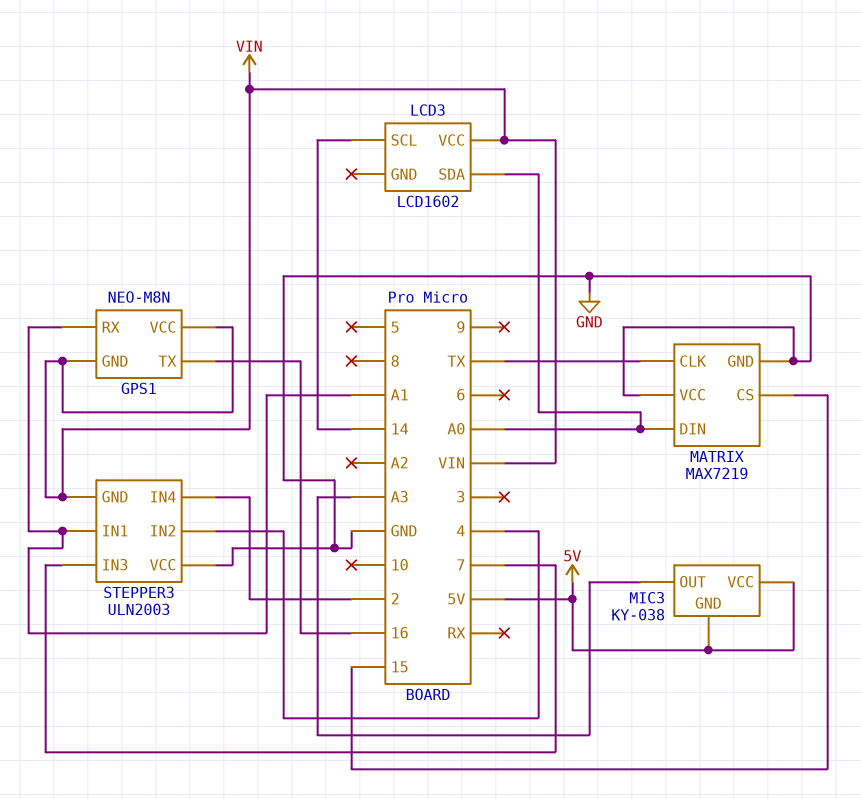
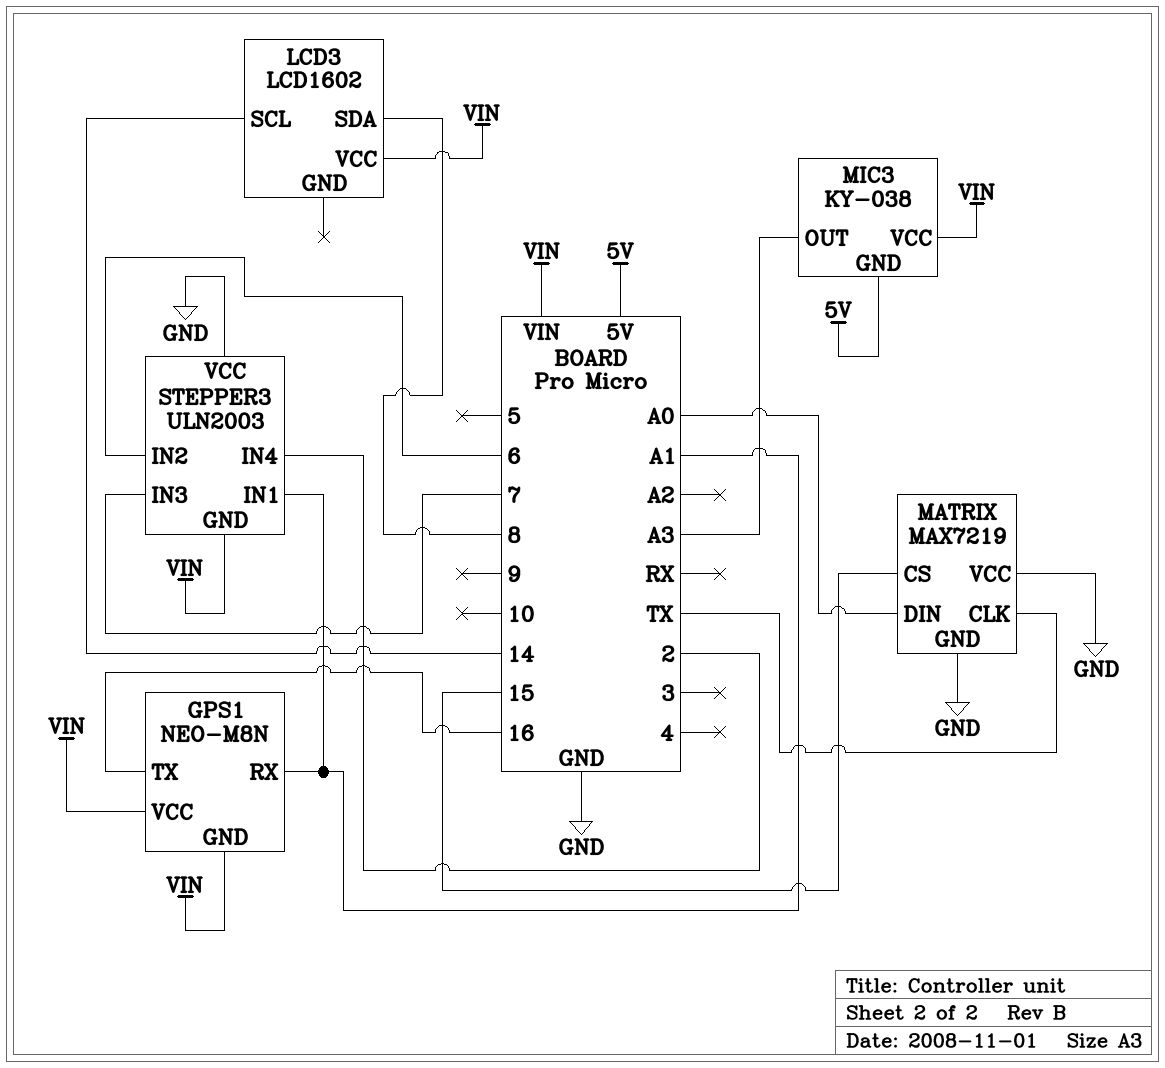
LCD3 pin SDA: A0 -> 8
MIC3 pin VCC: 5V -> VIN
STEPPER3 pin IN2: 4 -> 6

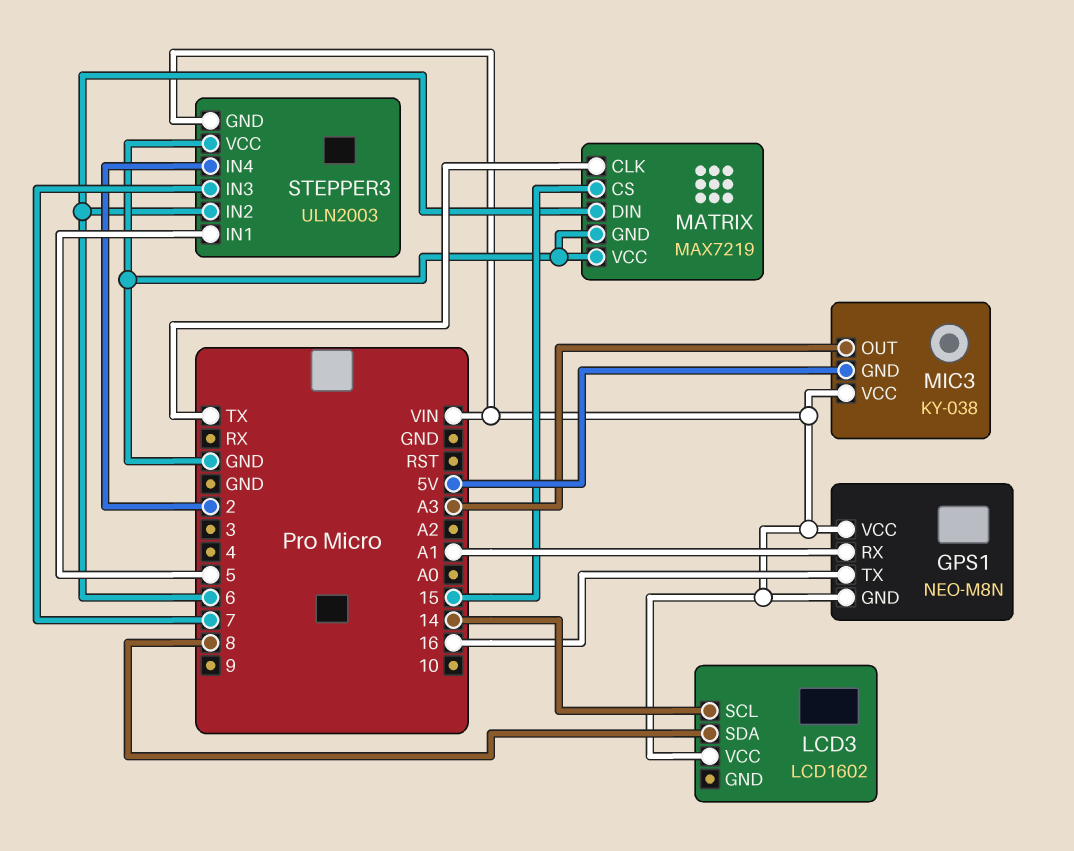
MATRIX pin DIN: A0 -> 6
STEPPER3 pin IN1: A1 -> 5

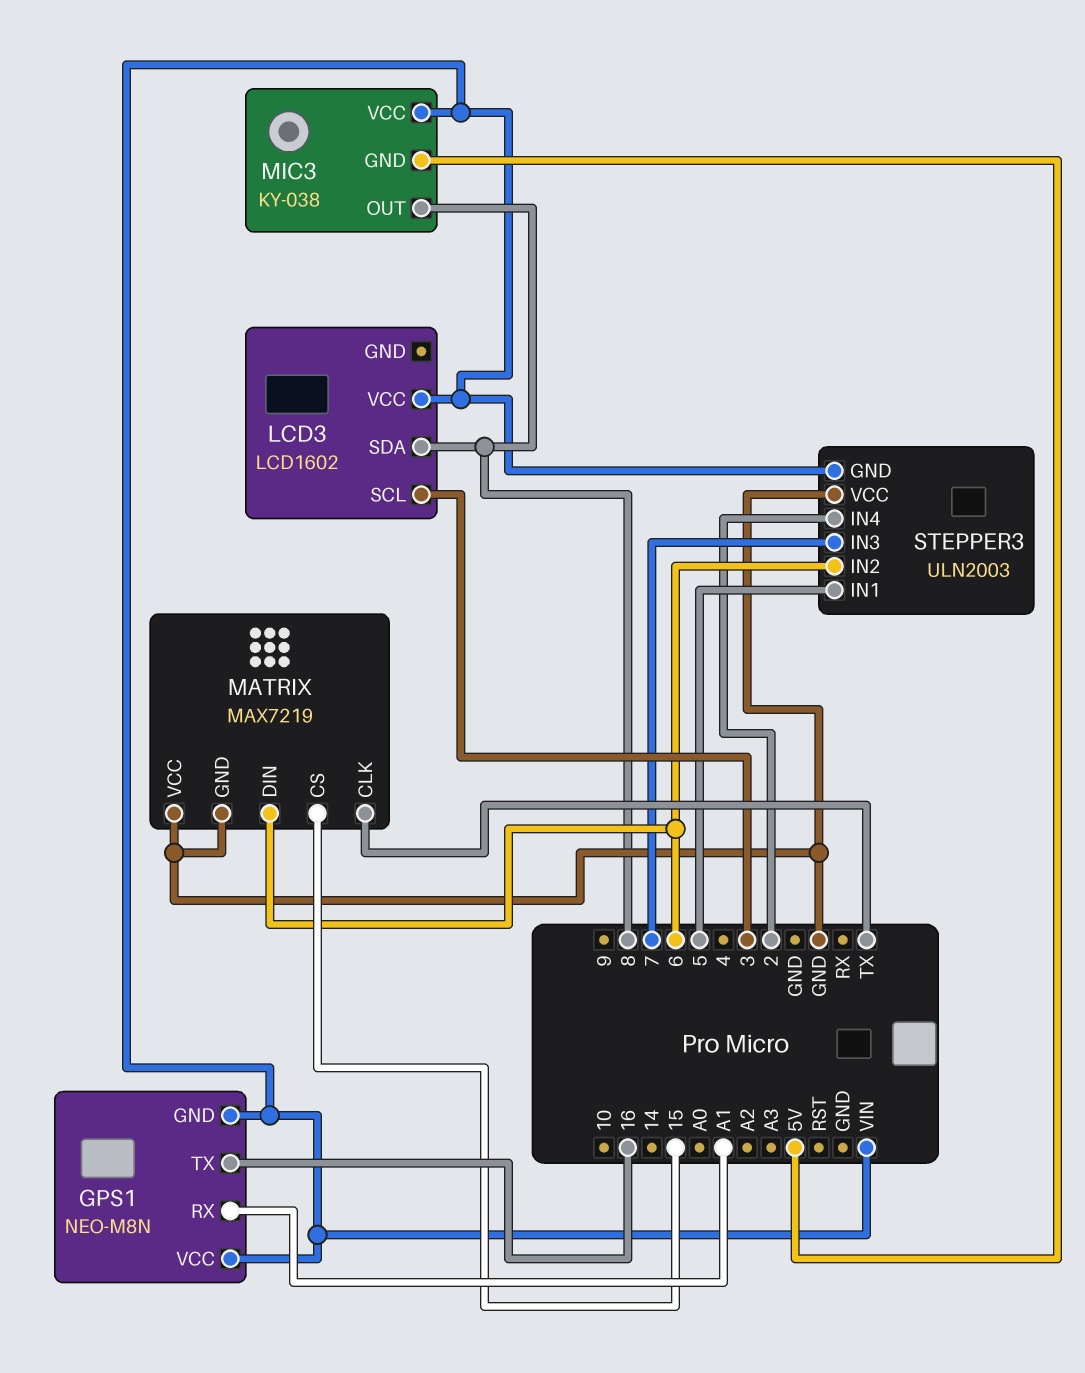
LCD3 pin SCL: 14 -> 3
MIC3 pin OUT: A3 -> 8

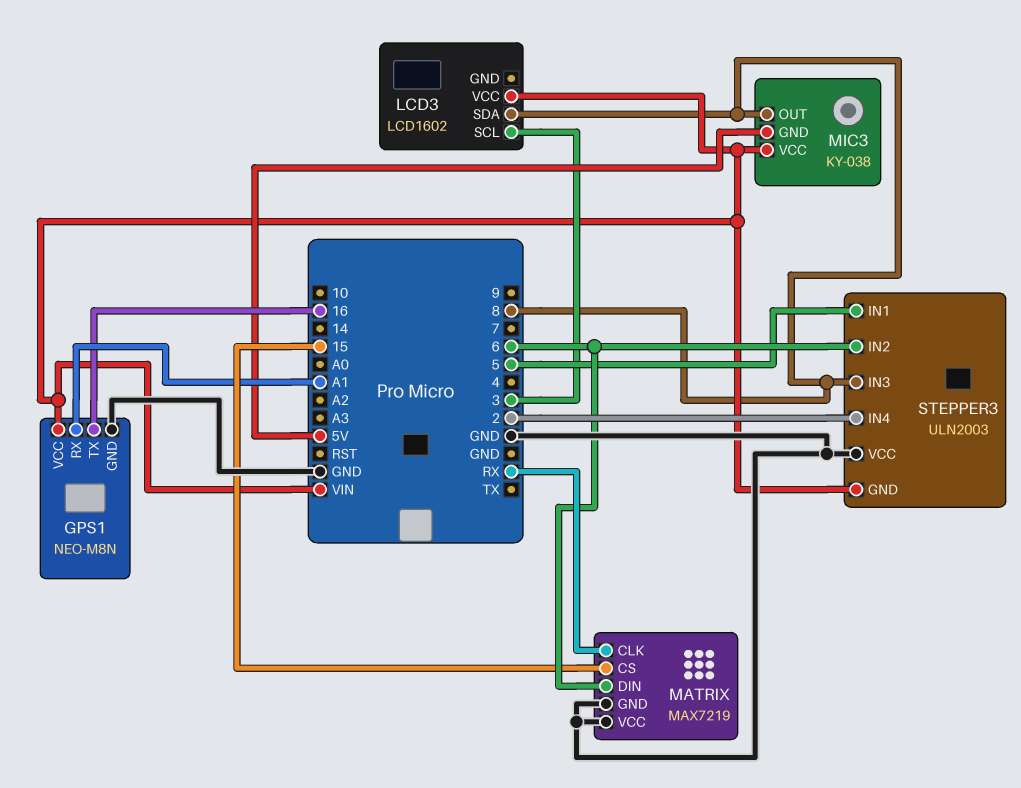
GPS1 pin GND: VIN -> GND
MATRIX pin CLK: TX -> RX
STEPPER3 pin IN3: 7 -> 8

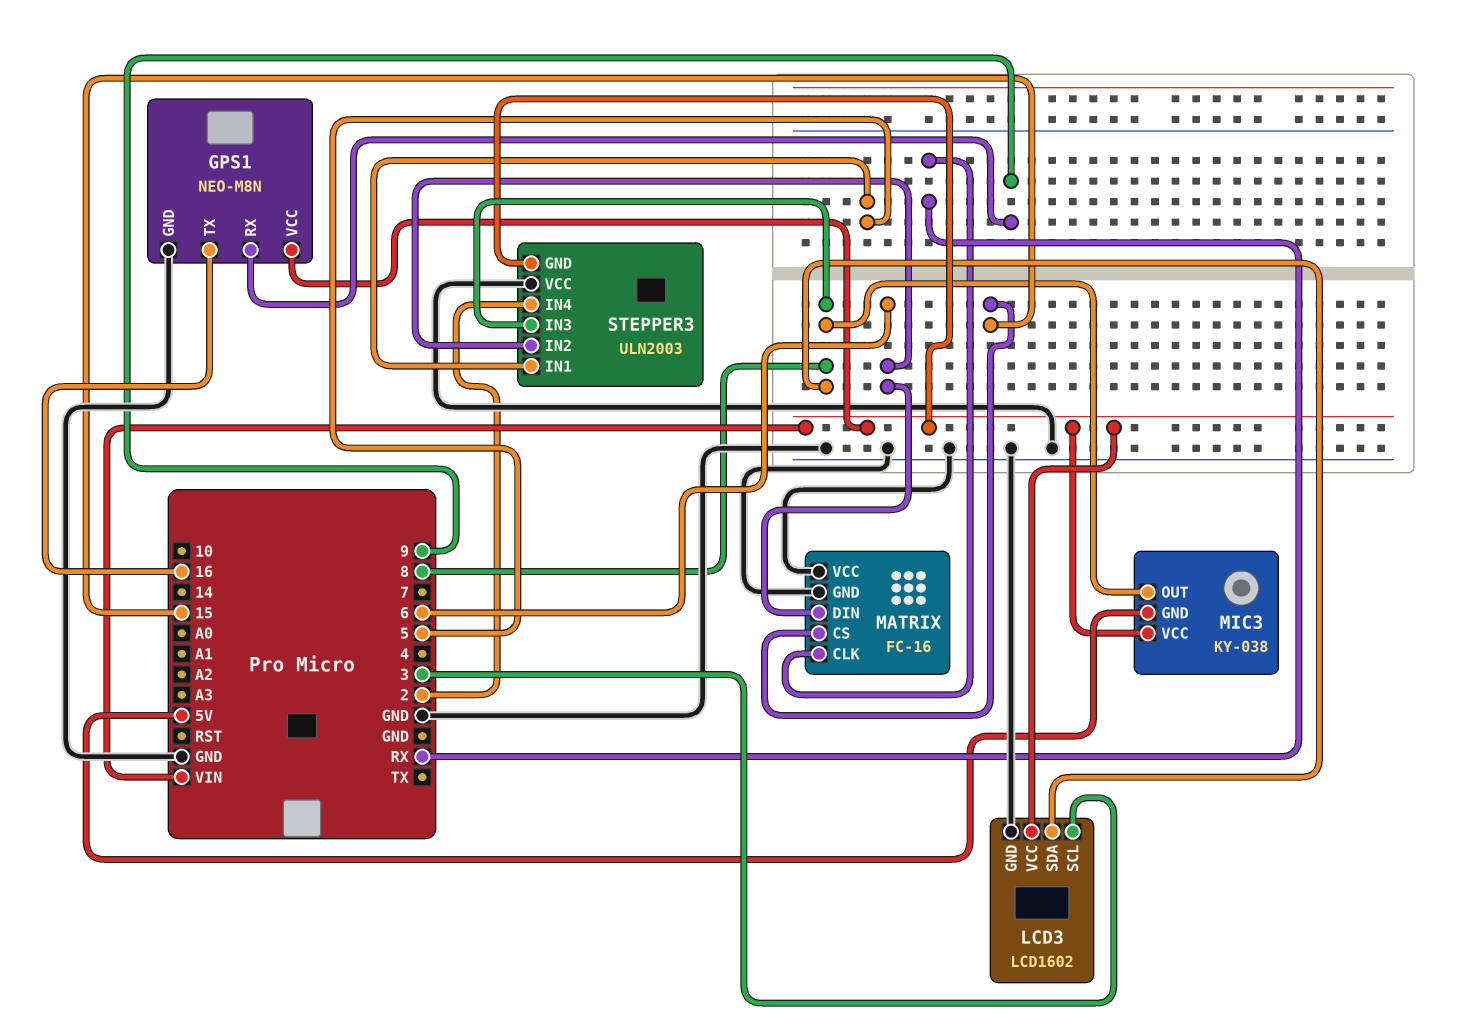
GPS1 pin RX: A1 -> 9
LCD3 pin GND: none -> GND
MATRIX: MAX7219 -> FC-16

